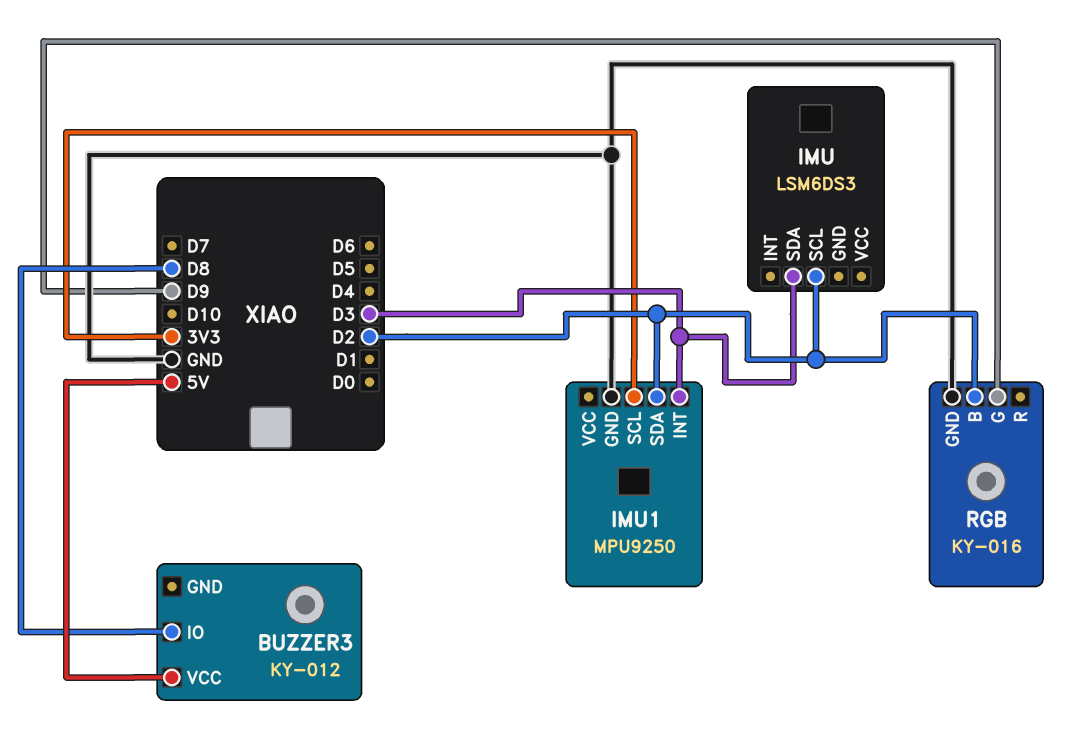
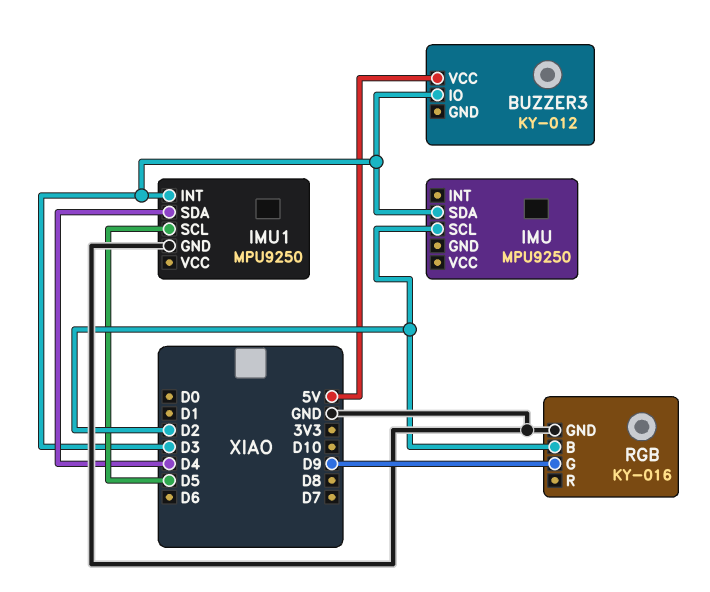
BUZZER3 pin IO: D8 -> D3
IMU: LSM6DS3 -> MPU9250
IMU1 pin SCL: 3V3 -> D5
IMU1 pin SDA: D2 -> D4

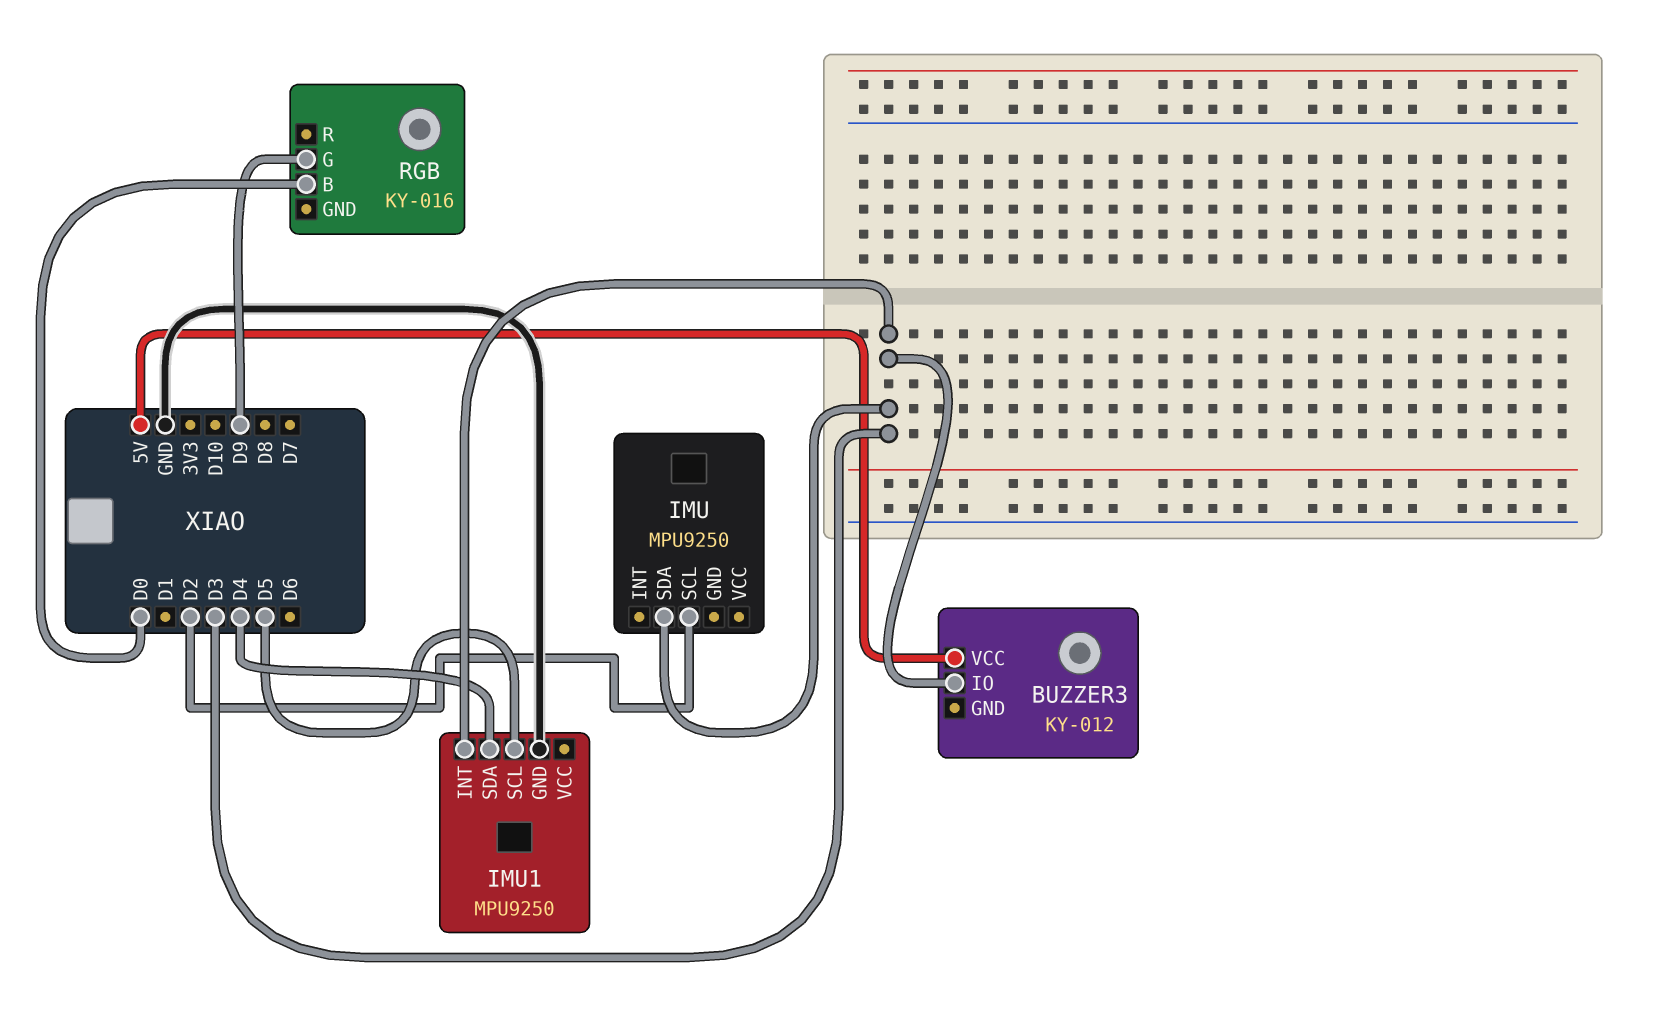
RGB pin B: D2 -> D0
RGB pin GND: GND -> none

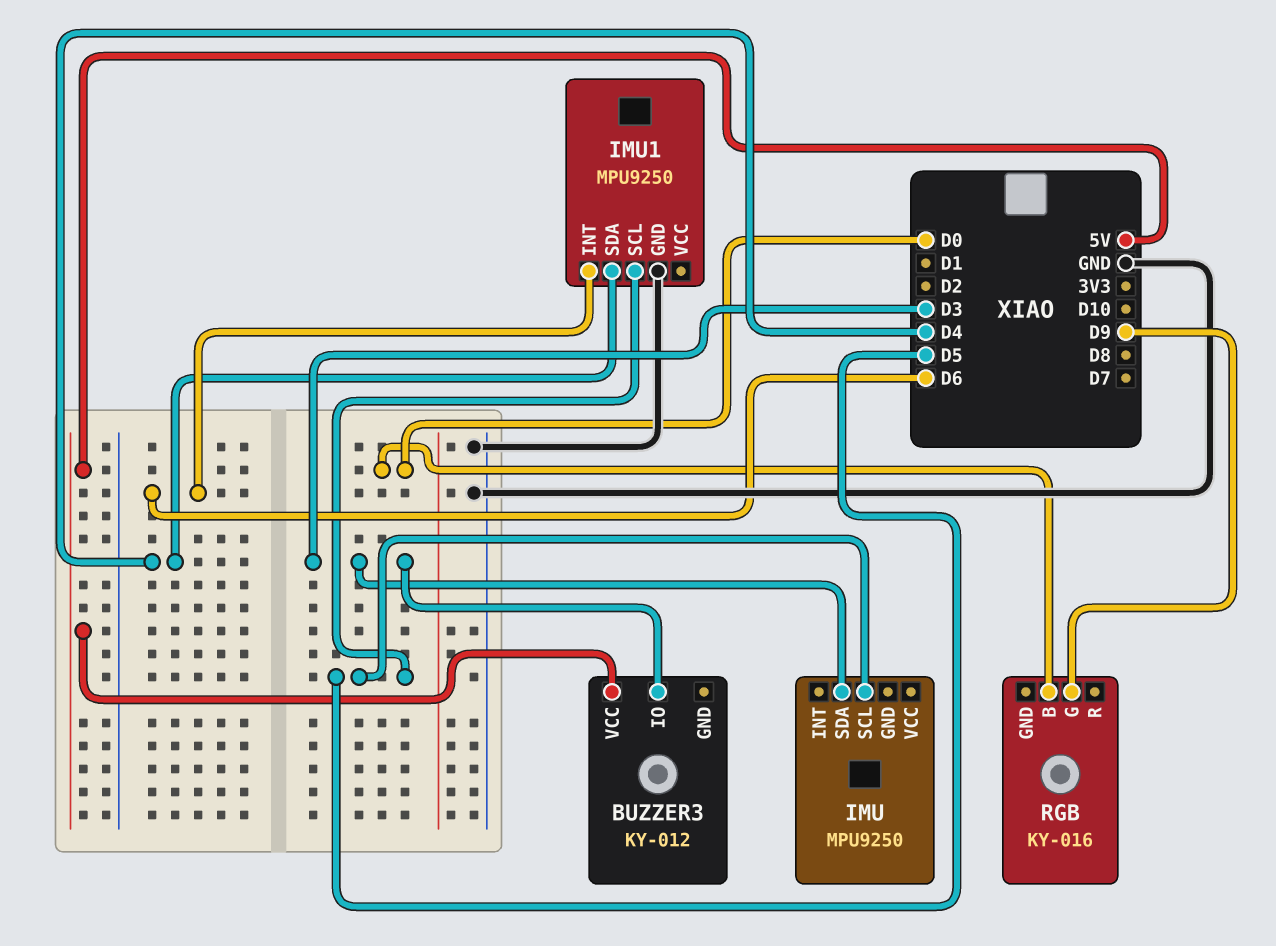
IMU pin SCL: D2 -> D5
IMU1 pin INT: D3 -> D6

